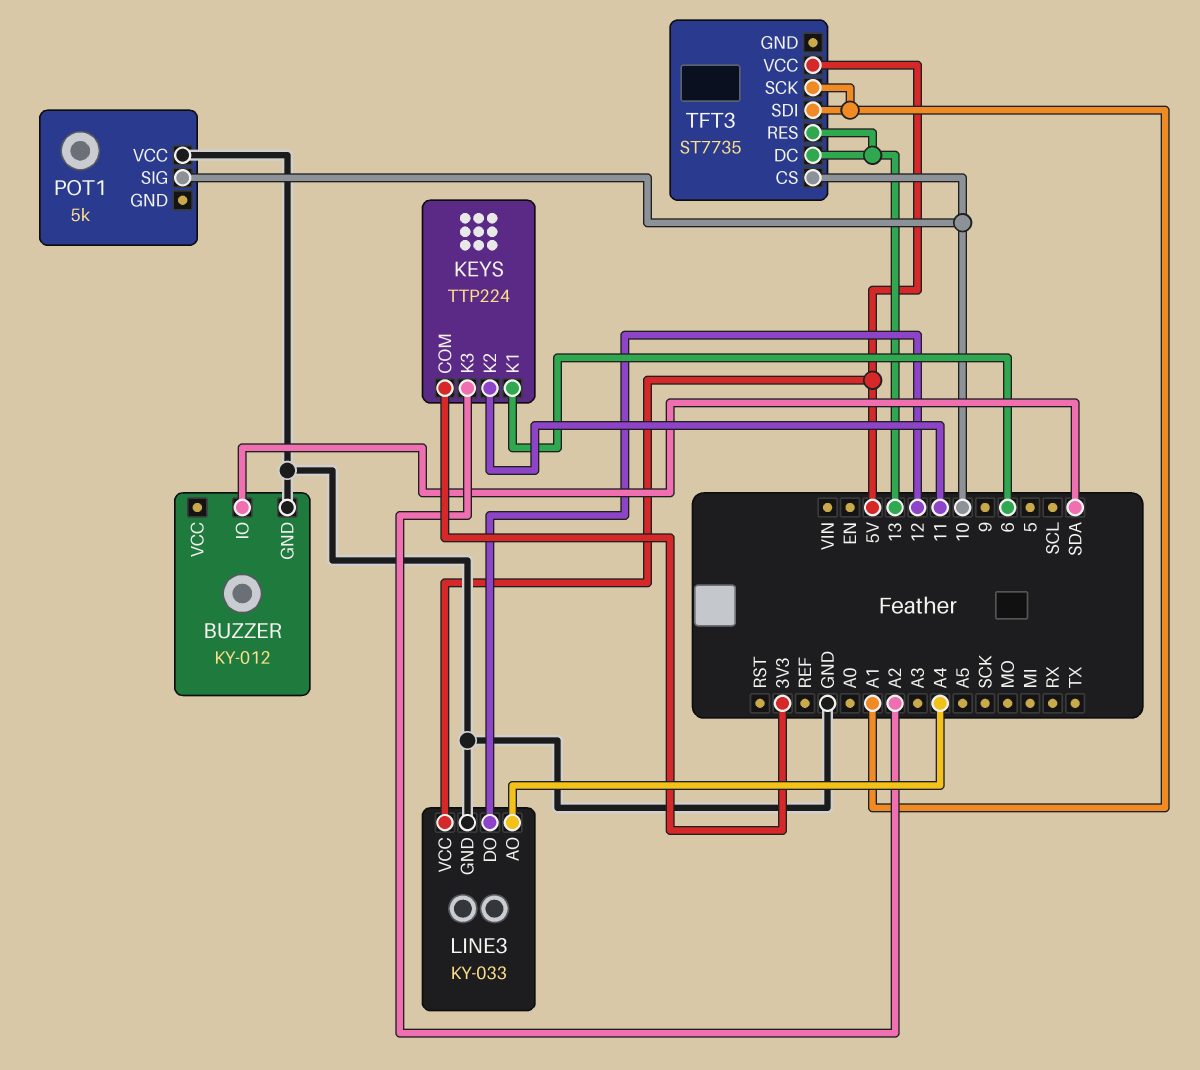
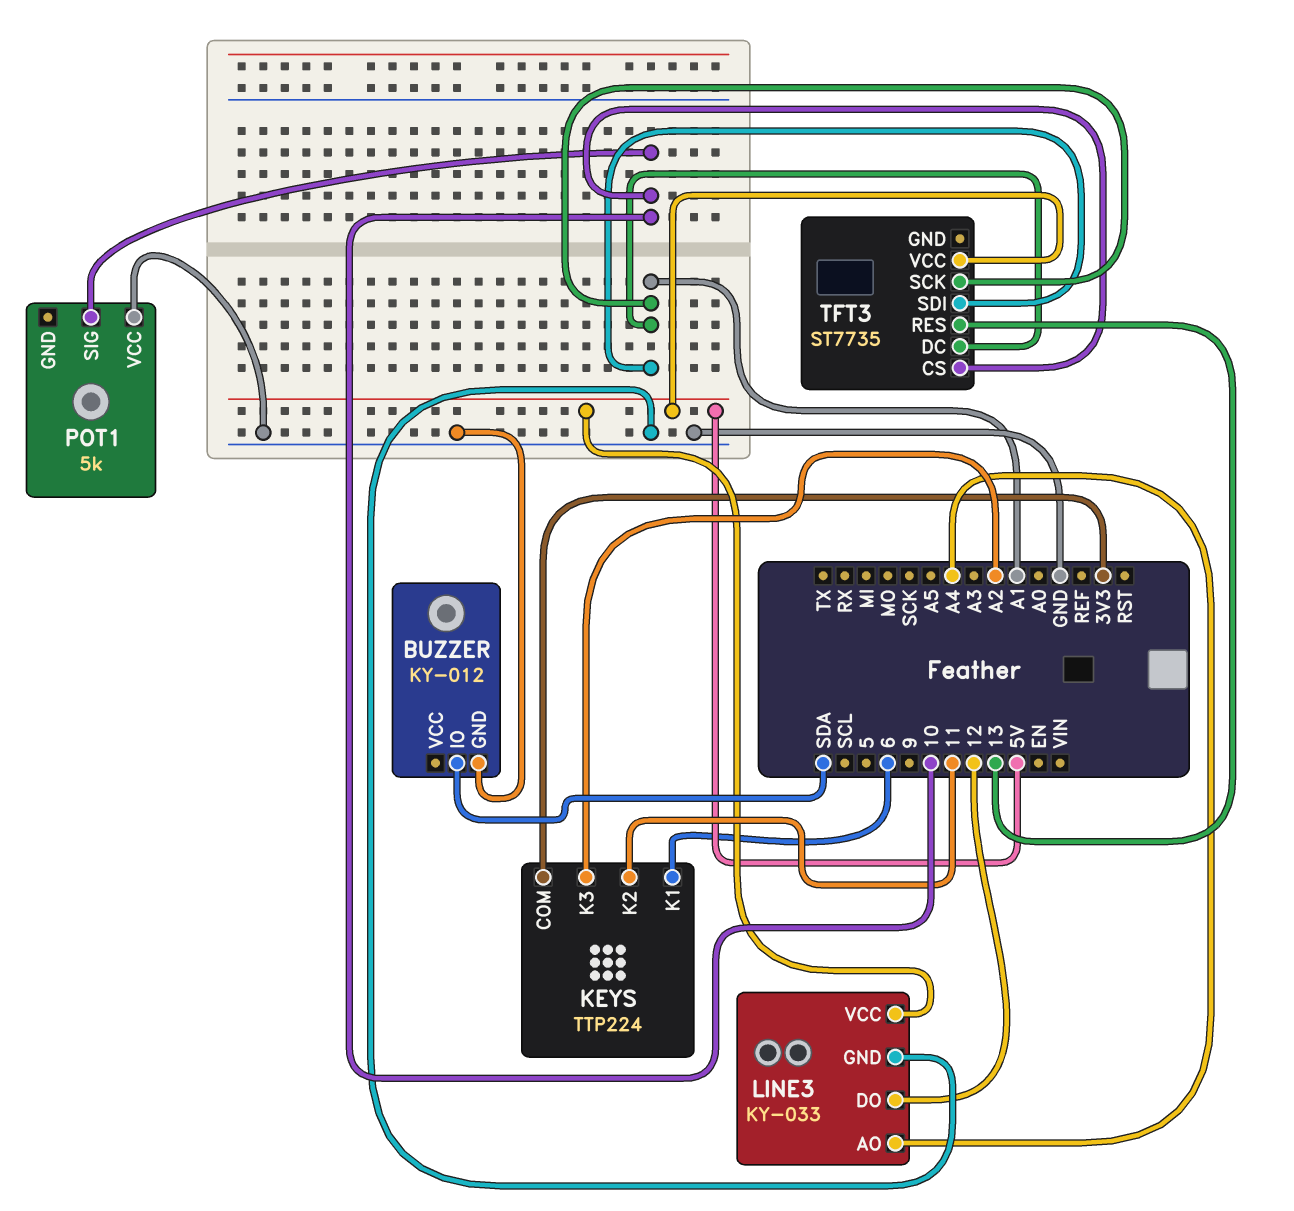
TFT3 pin DC: 13 -> A1

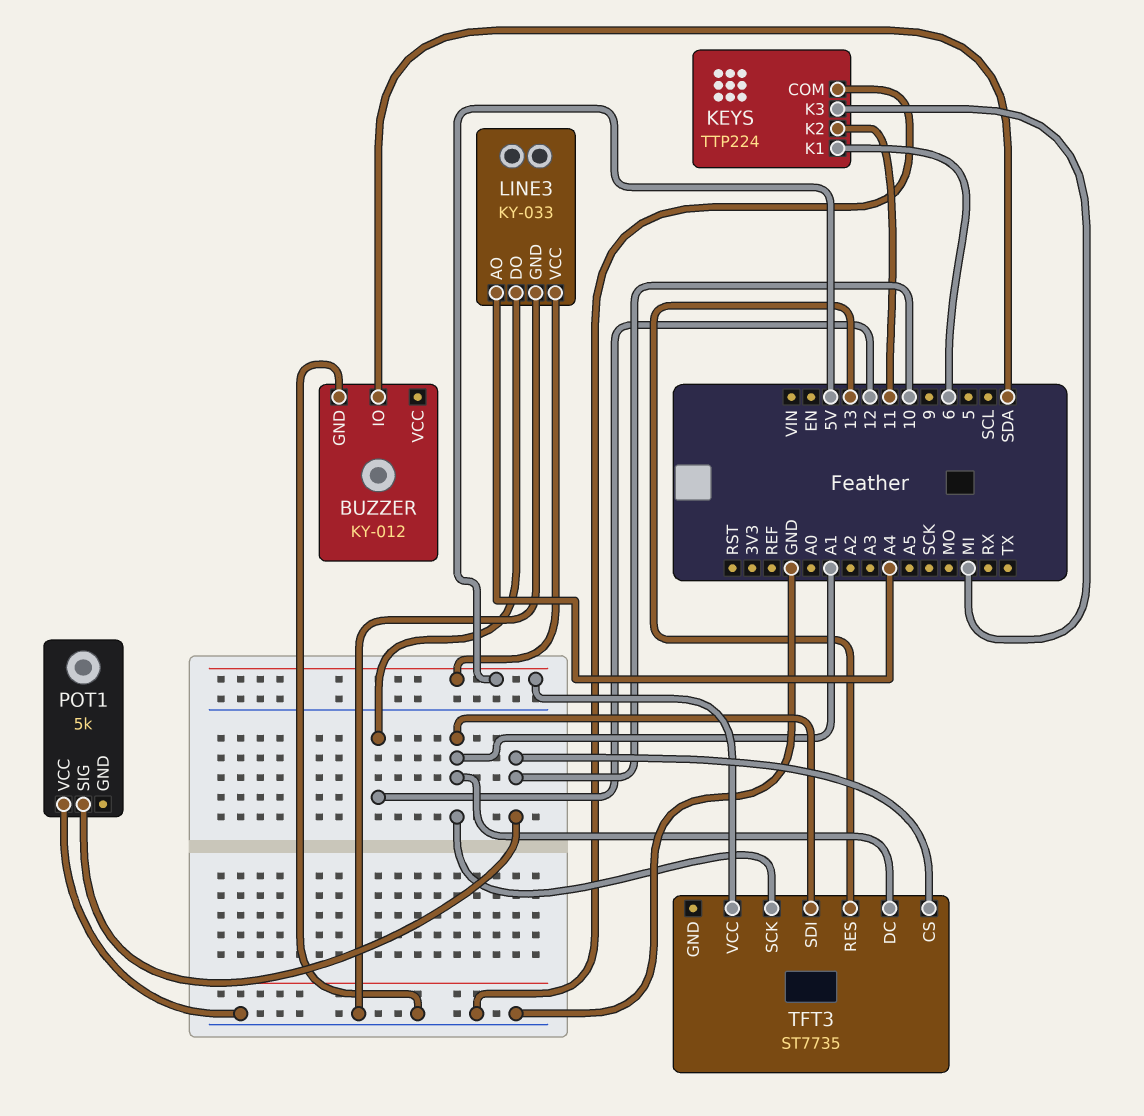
KEYS pin COM: 3V3 -> GND
KEYS pin K3: A2 -> MI

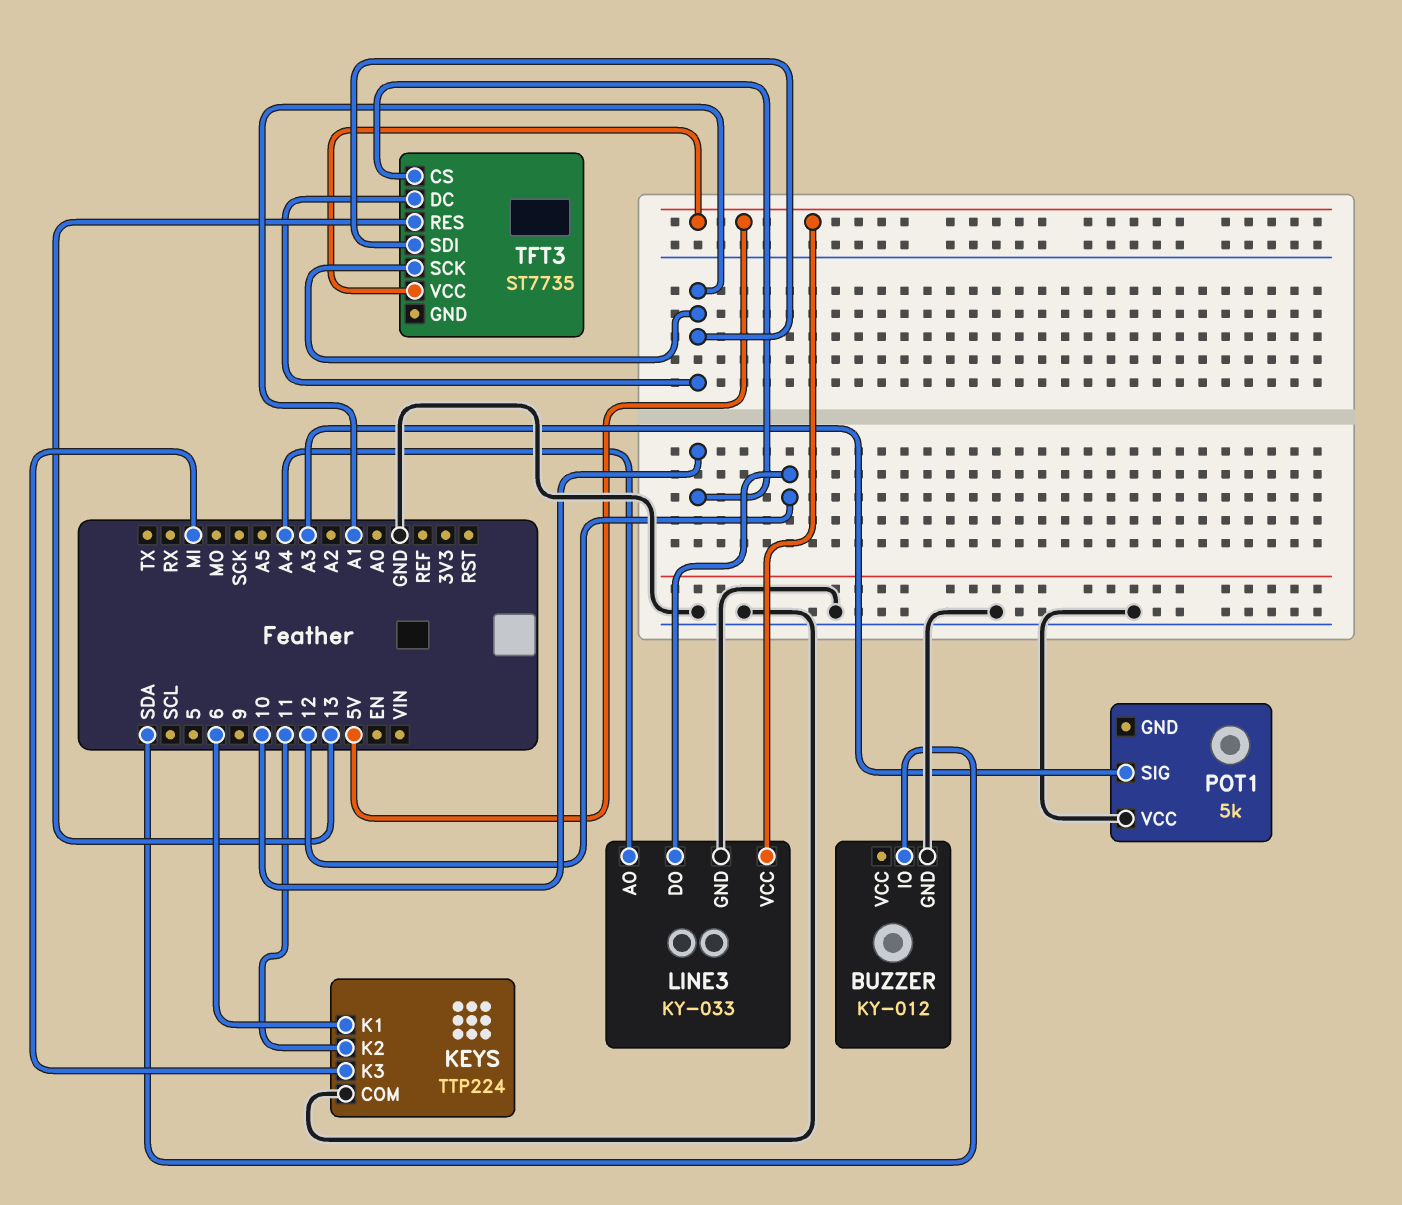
POT1 pin SIG: 10 -> A3

